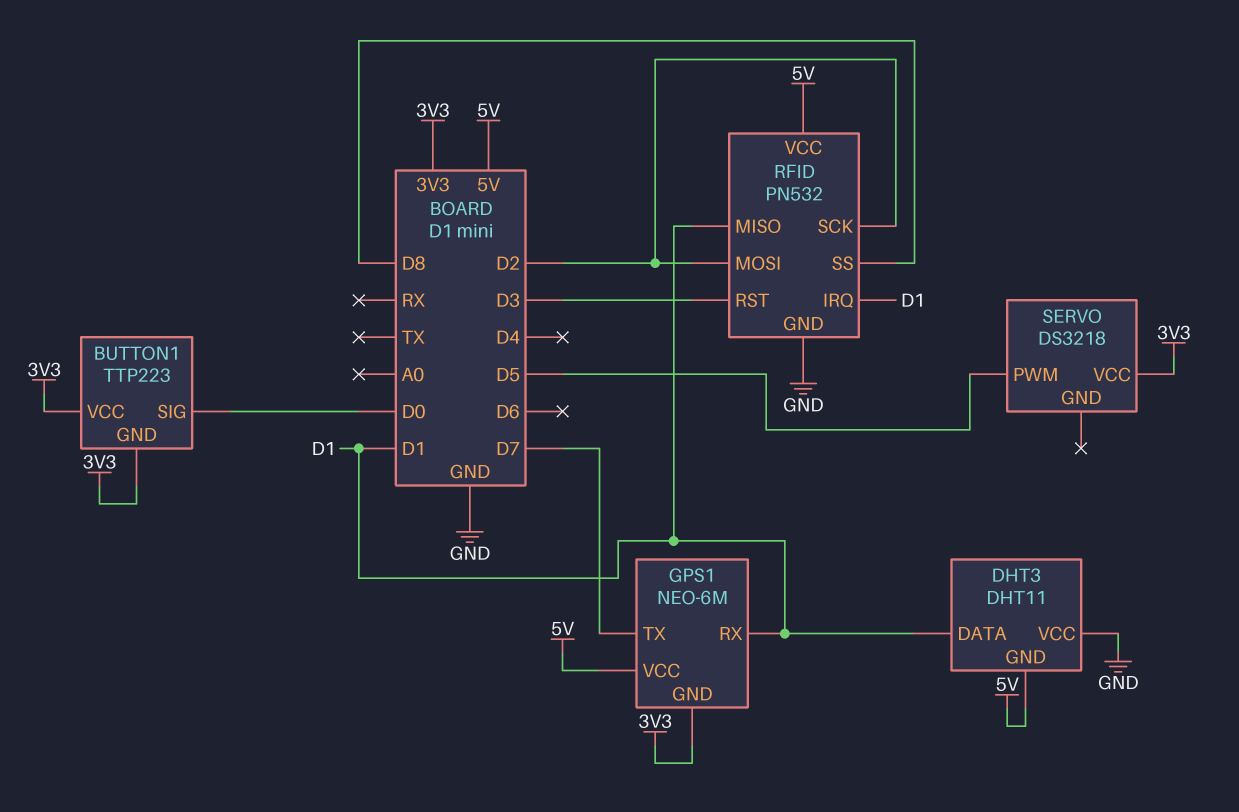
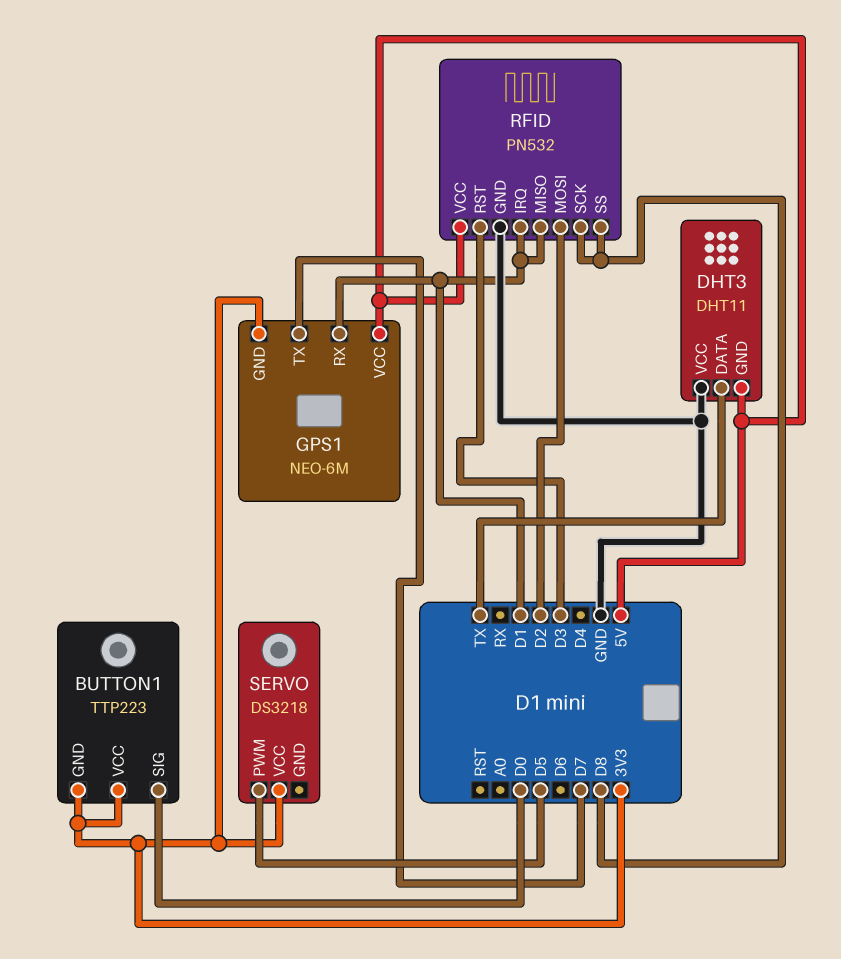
DHT3 pin DATA: D1 -> TX
RFID pin SCK: D2 -> D8

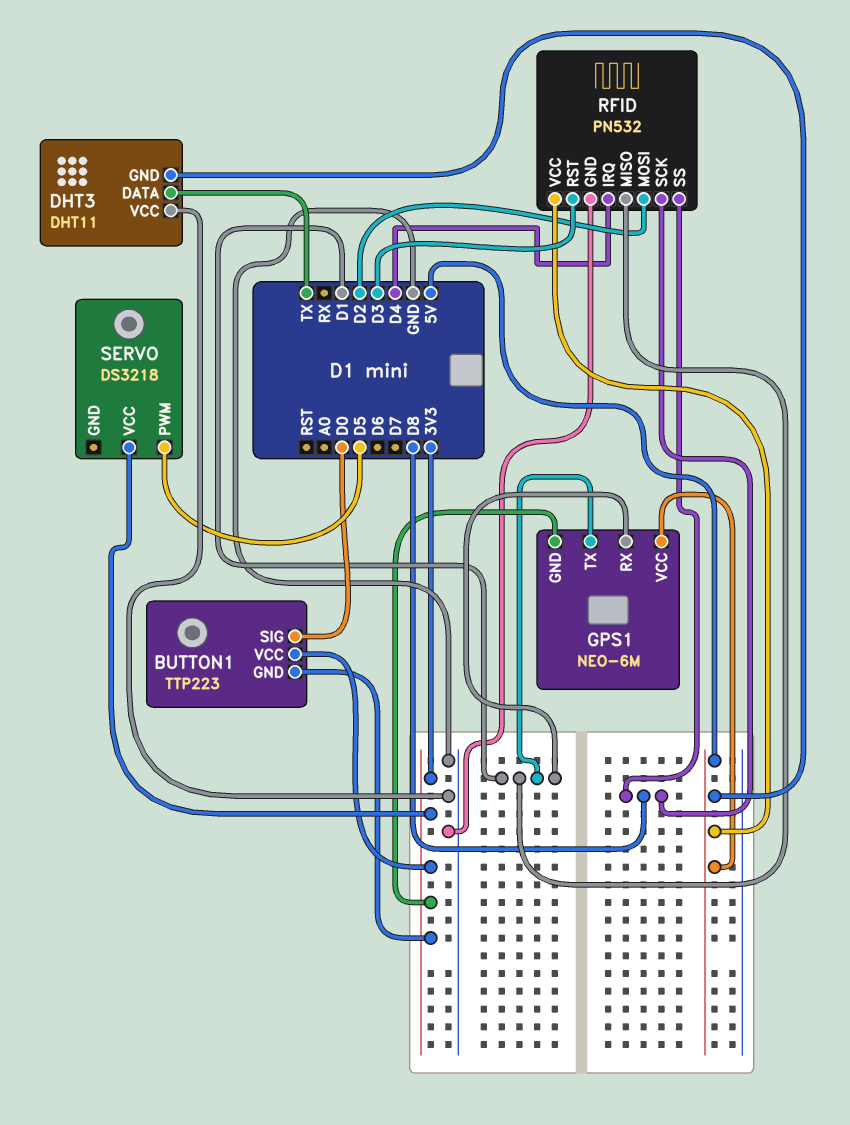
GPS1 pin TX: D7 -> D1
RFID pin IRQ: D1 -> D4

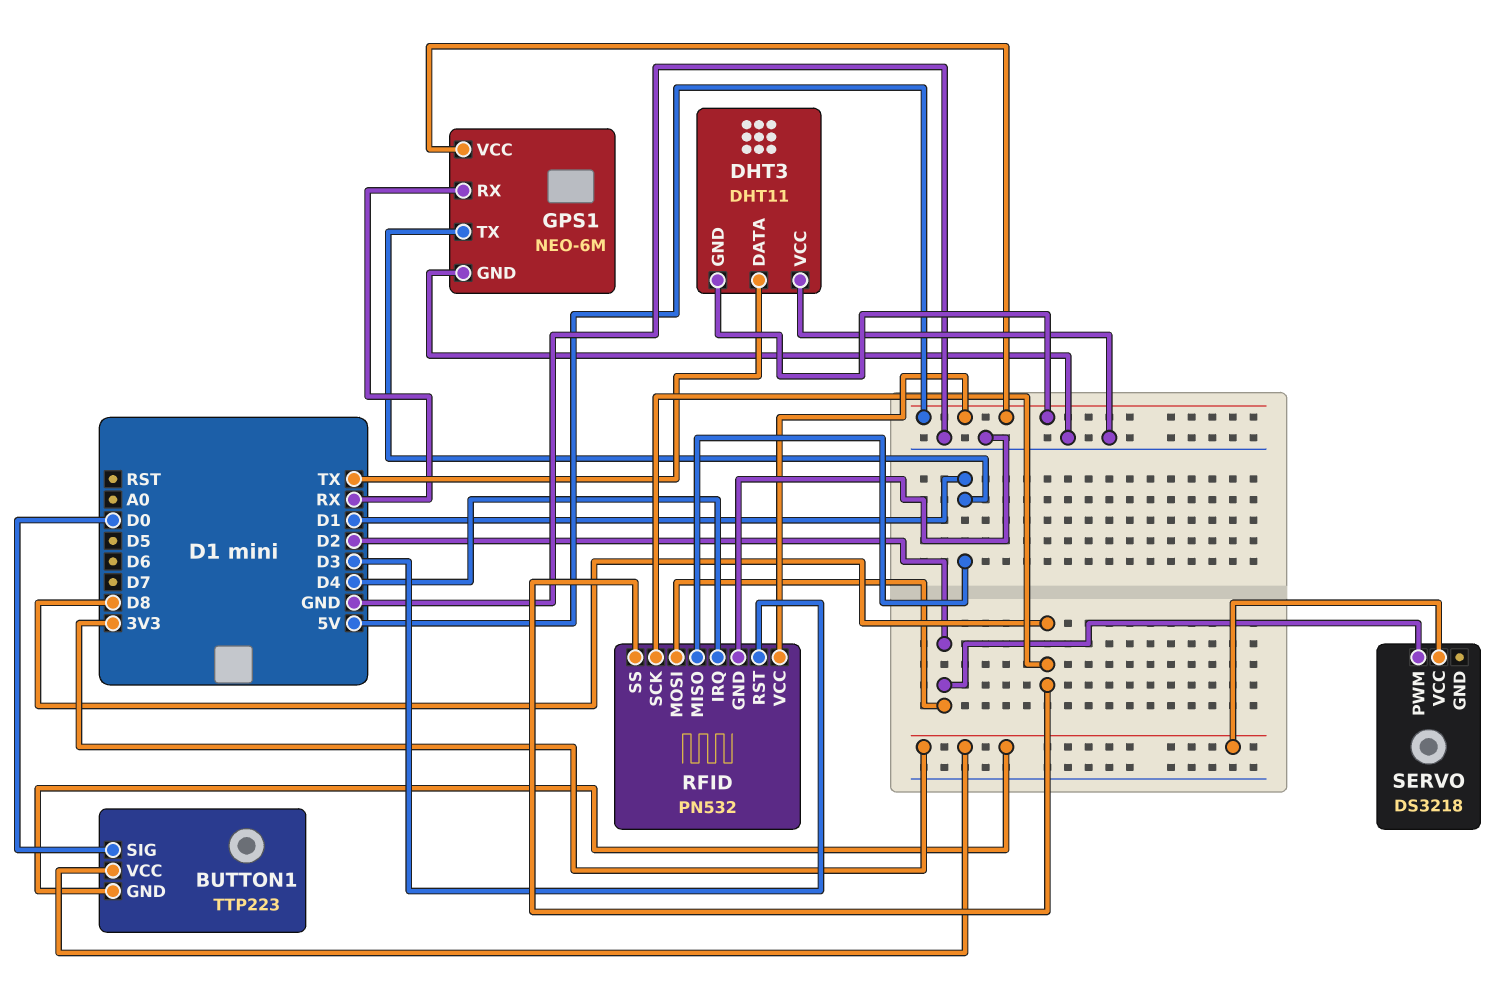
GPS1 pin GND: 3V3 -> GND
GPS1 pin RX: D1 -> RX
SERVO pin PWM: D5 -> D2

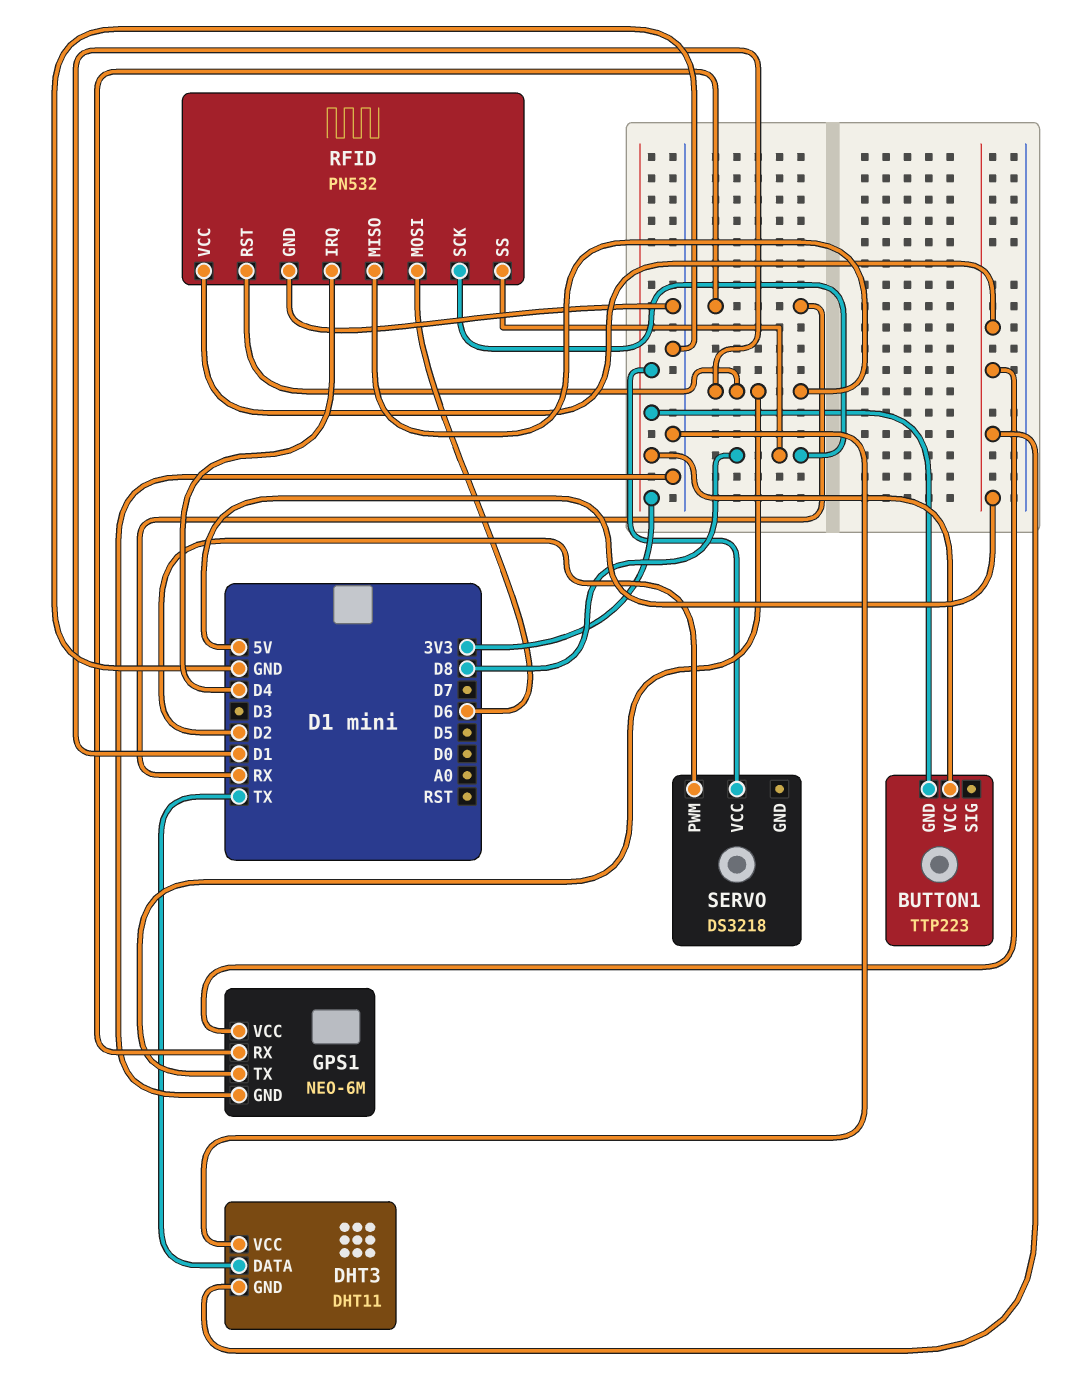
BUTTON1 pin SIG: D0 -> none
RFID pin MOSI: D2 -> D6
RFID pin RST: D3 -> D1

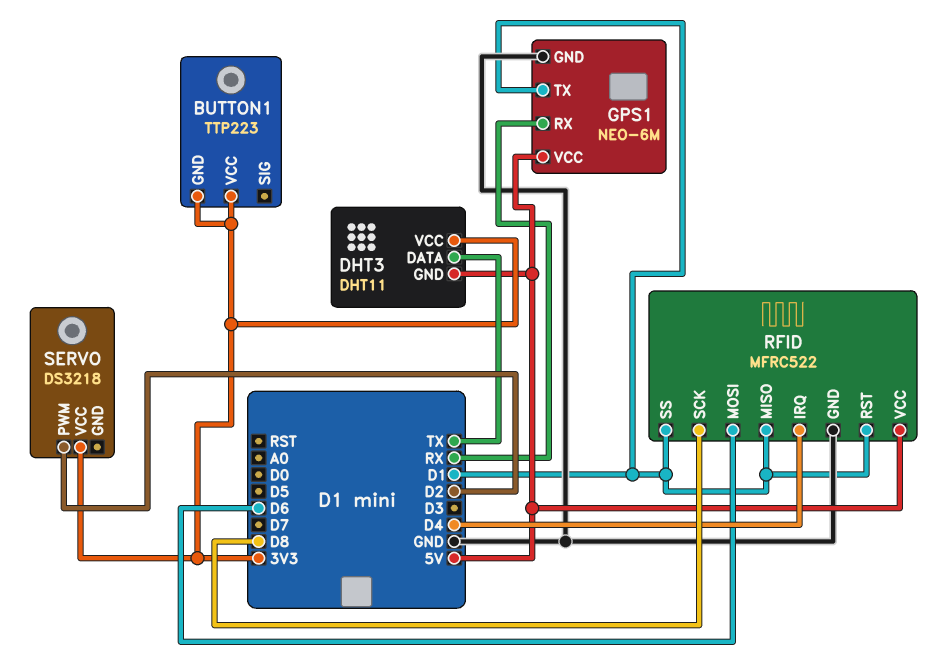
DHT3 pin VCC: GND -> 3V3
RFID: PN532 -> MFRC522
RFID pin SS: D8 -> D1

